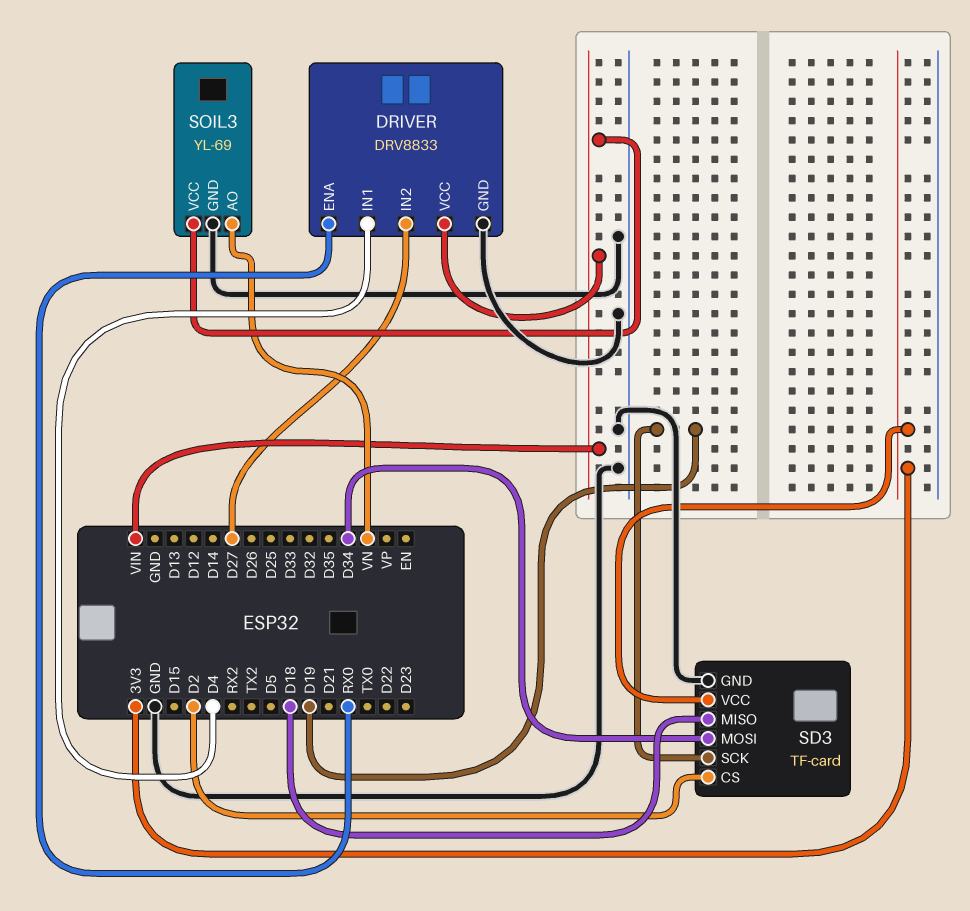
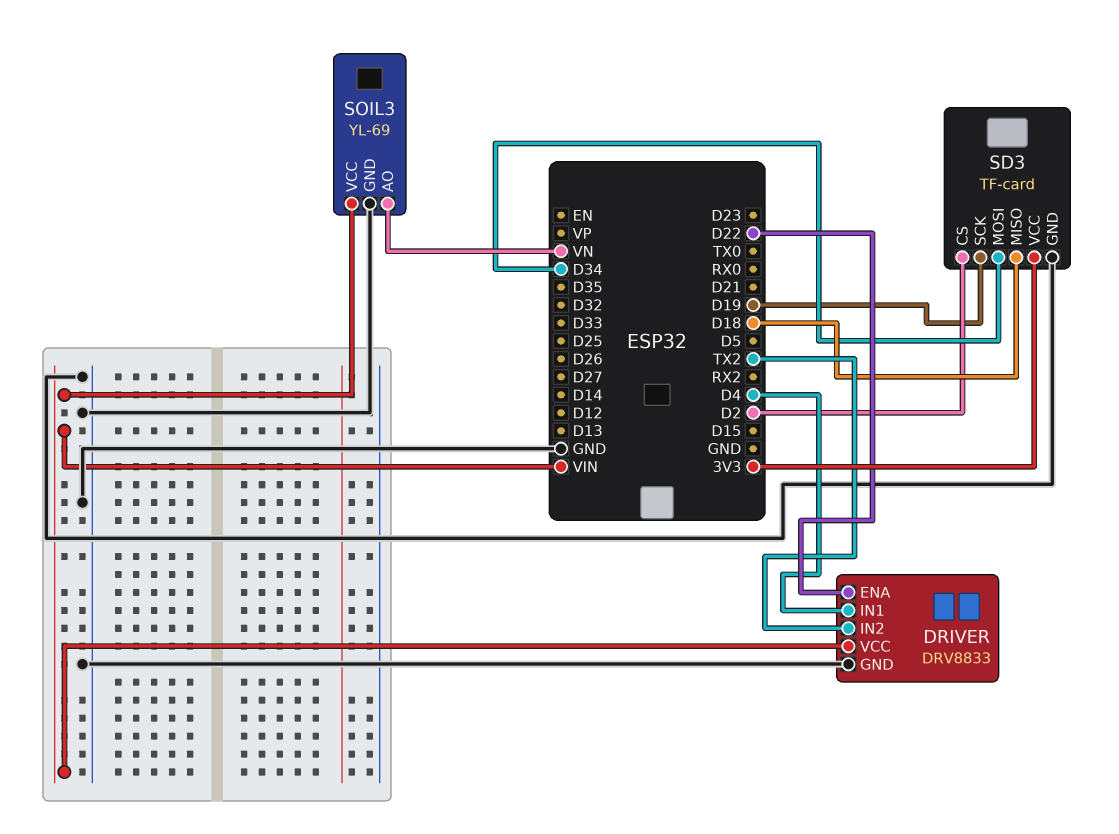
DRIVER pin ENA: RX0 -> D22
DRIVER pin IN2: D27 -> TX2

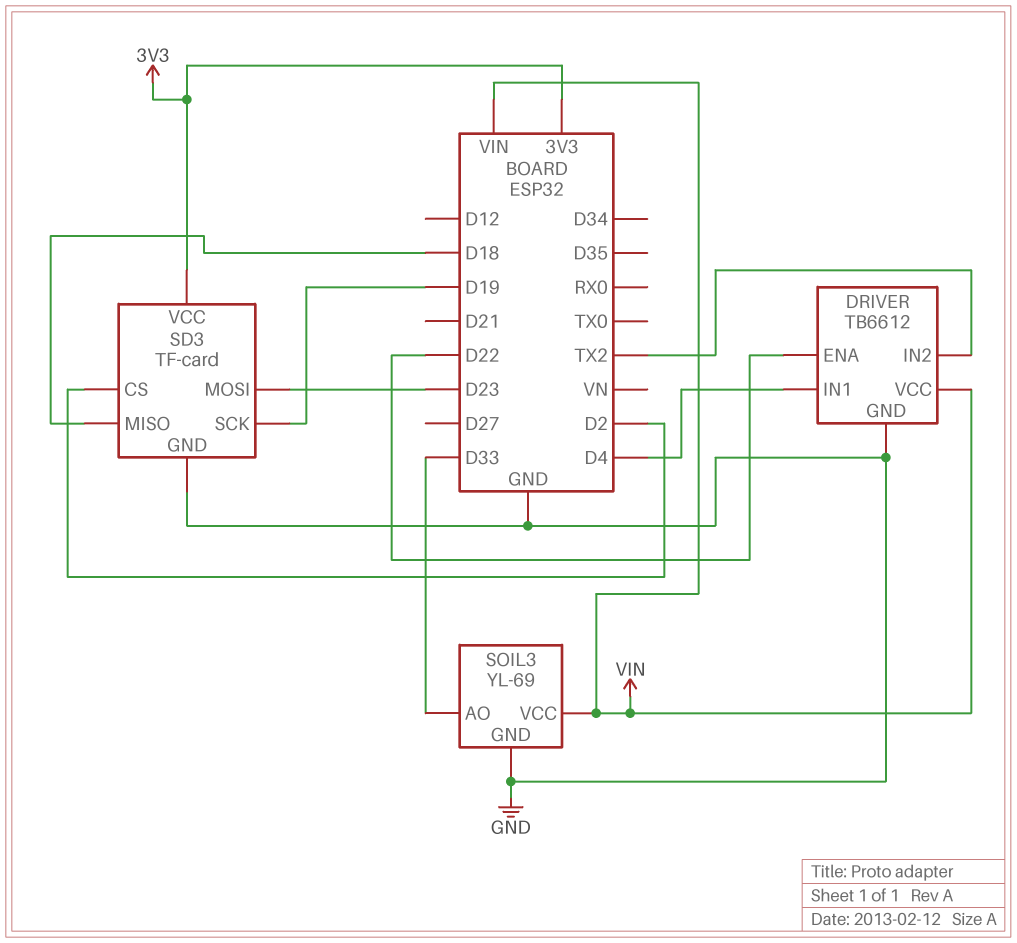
DRIVER: DRV8833 -> TB6612
SD3 pin MOSI: D34 -> D23
SOIL3 pin AO: VN -> D33

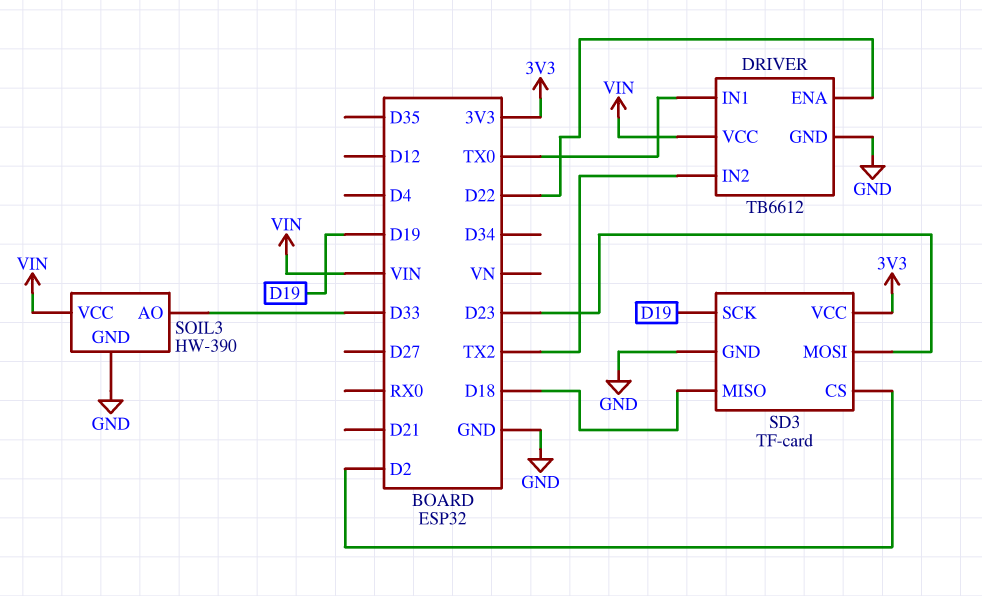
DRIVER pin IN1: D4 -> TX0
SOIL3: YL-69 -> HW-390

